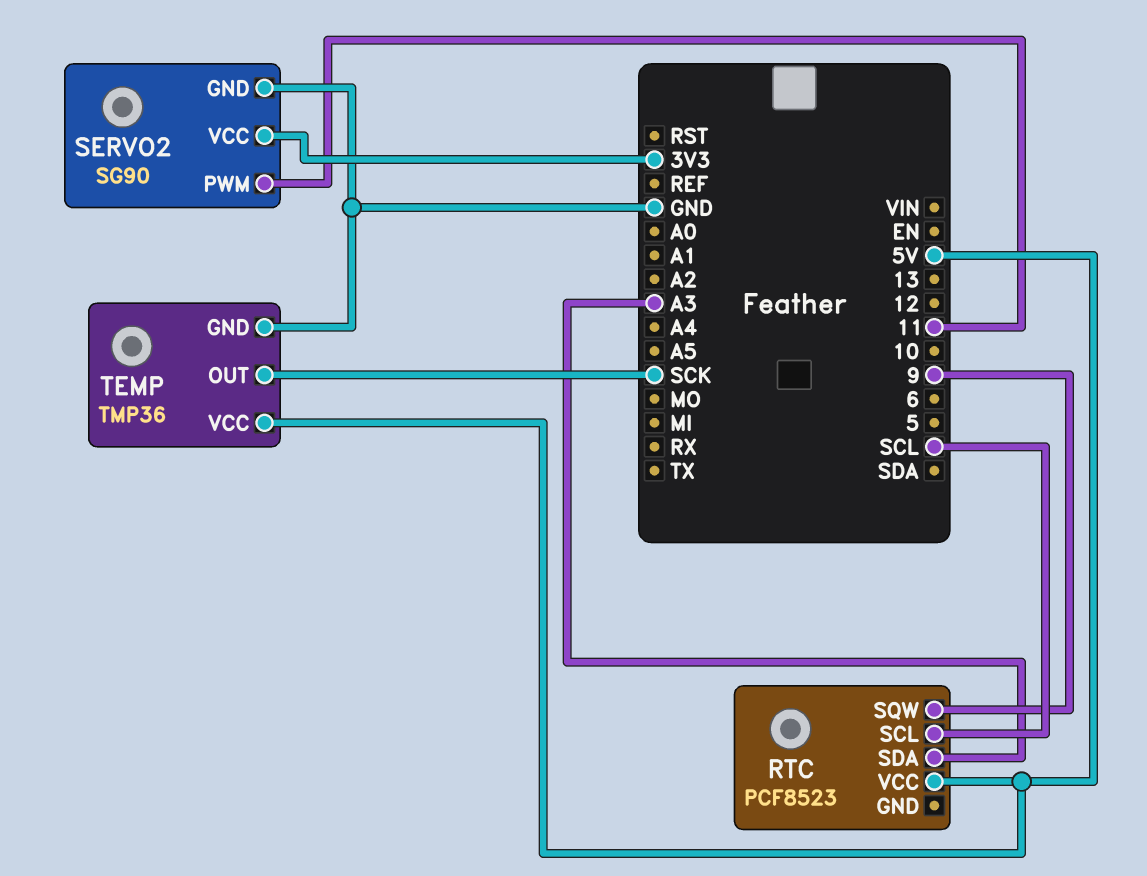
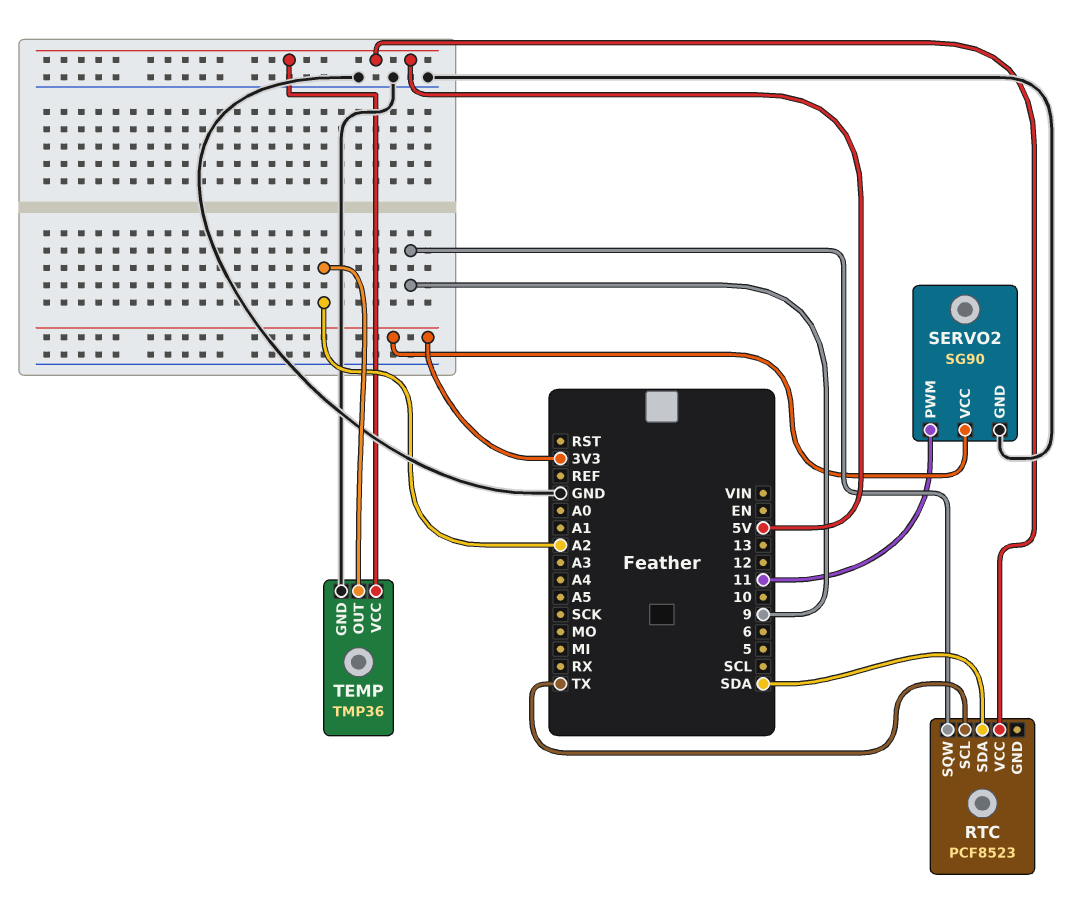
RTC pin SCL: SCL -> TX
RTC pin SDA: A3 -> SDA
TEMP pin OUT: SCK -> A2

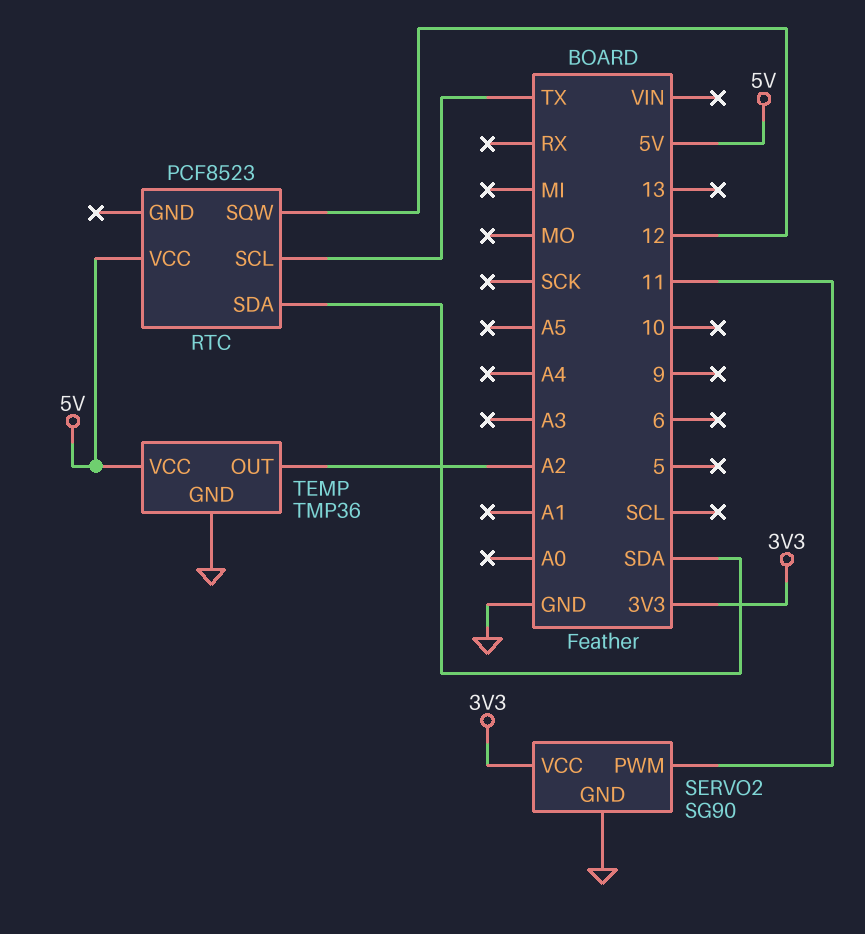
RTC pin SQW: 9 -> 12

